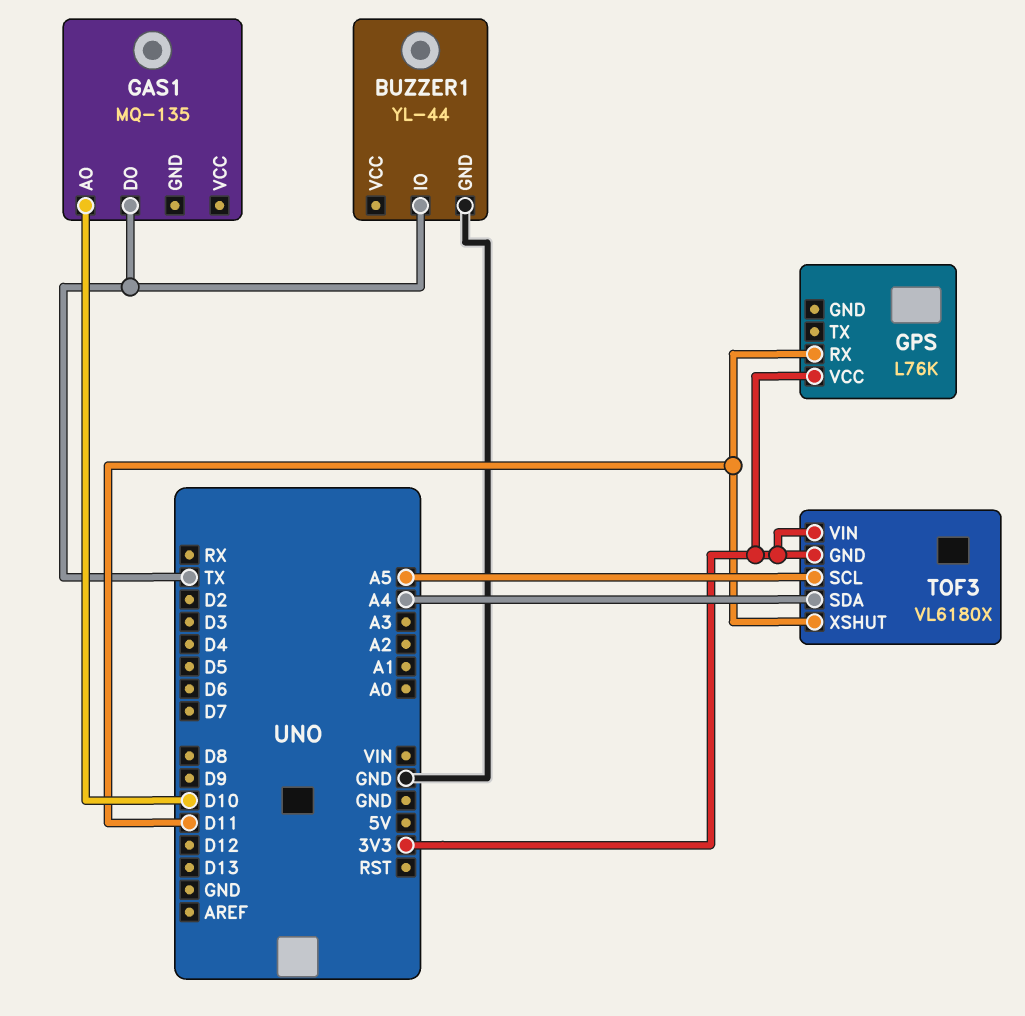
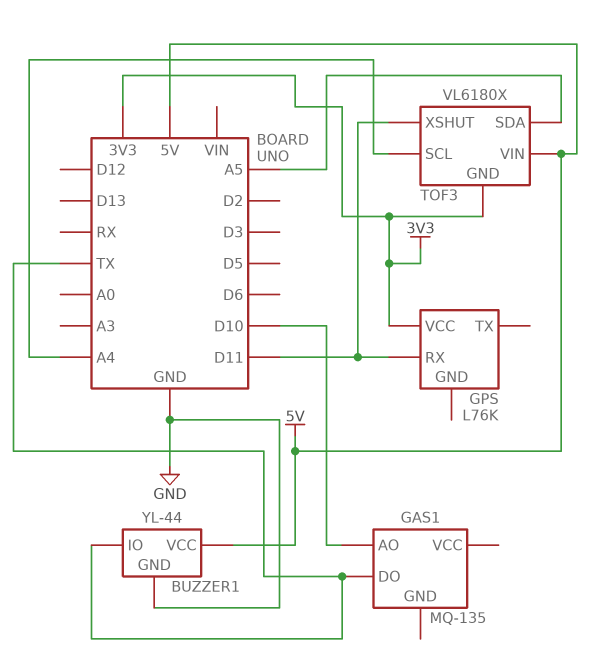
BUZZER1 pin VCC: none -> 5V
TOF3 pin SCL: A5 -> A4
TOF3 pin SDA: A4 -> A5
TOF3 pin VIN: 3V3 -> 5V

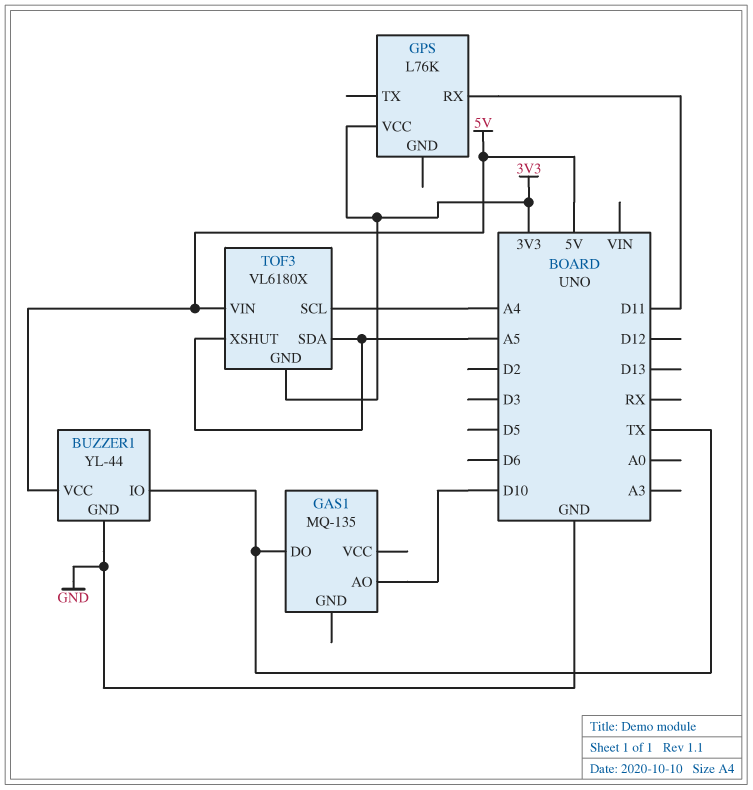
TOF3 pin XSHUT: D11 -> A5

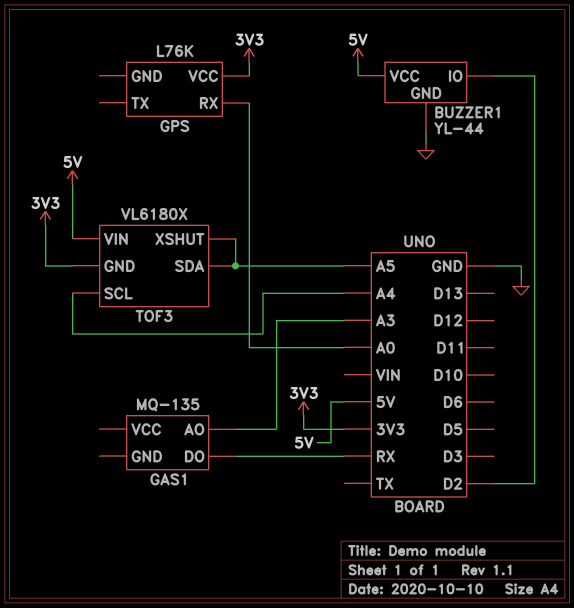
BUZZER1 pin IO: TX -> D2
GAS1 pin AO: D10 -> A3
GAS1 pin DO: TX -> RX
GPS pin RX: D11 -> A0

